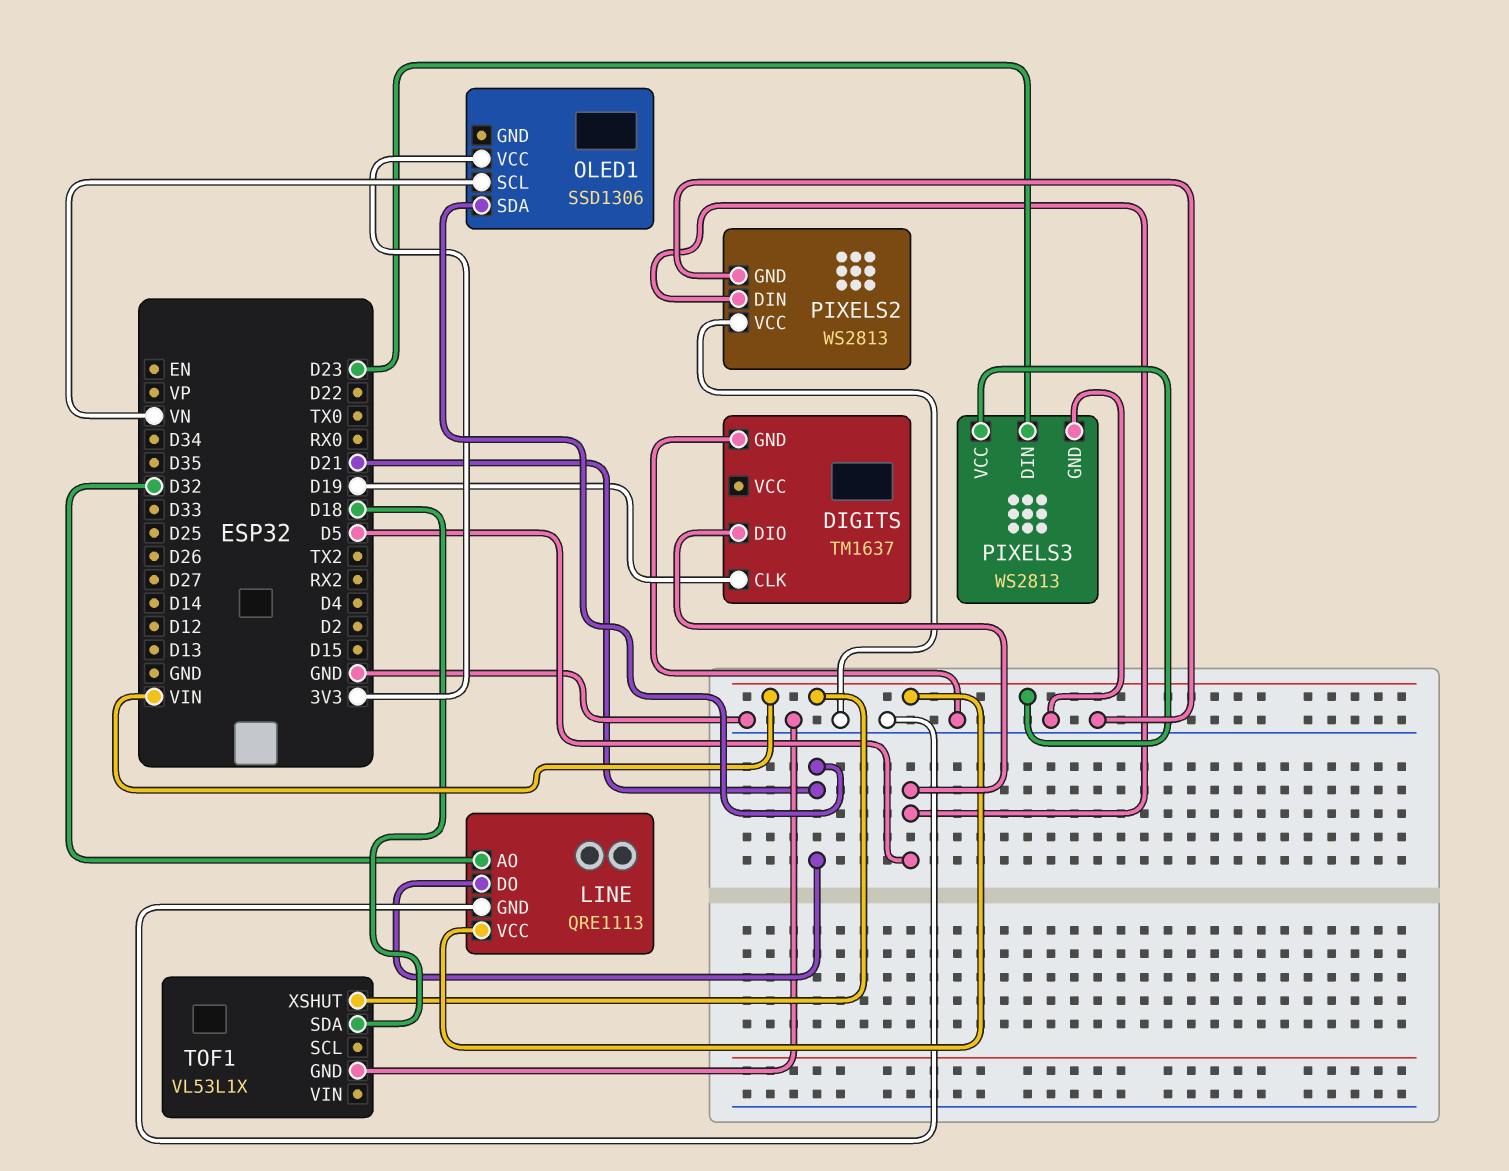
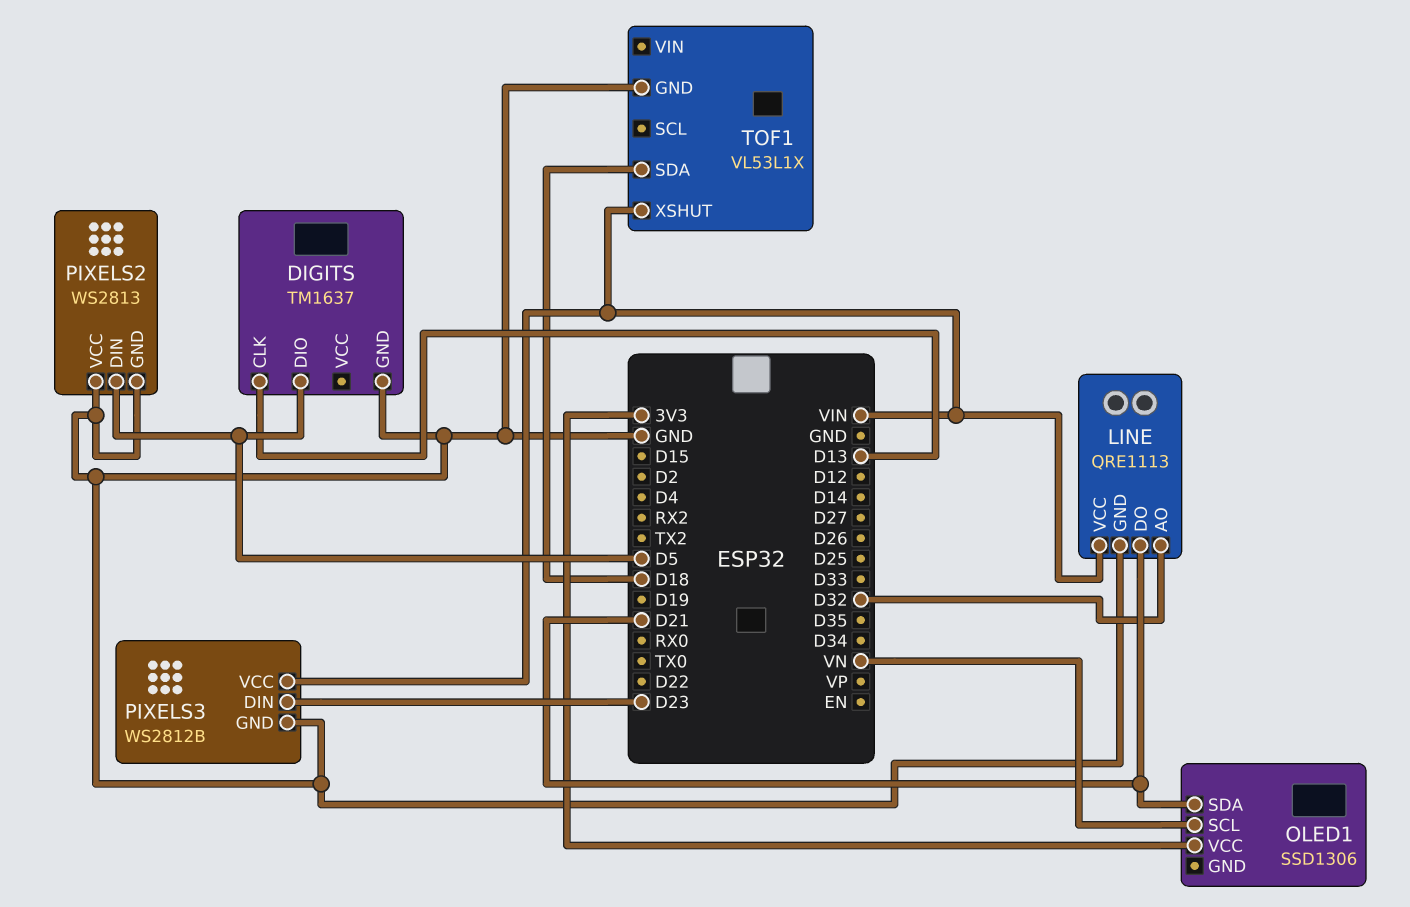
DIGITS pin CLK: D19 -> D13
PIXELS3: WS2813 -> WS2812B

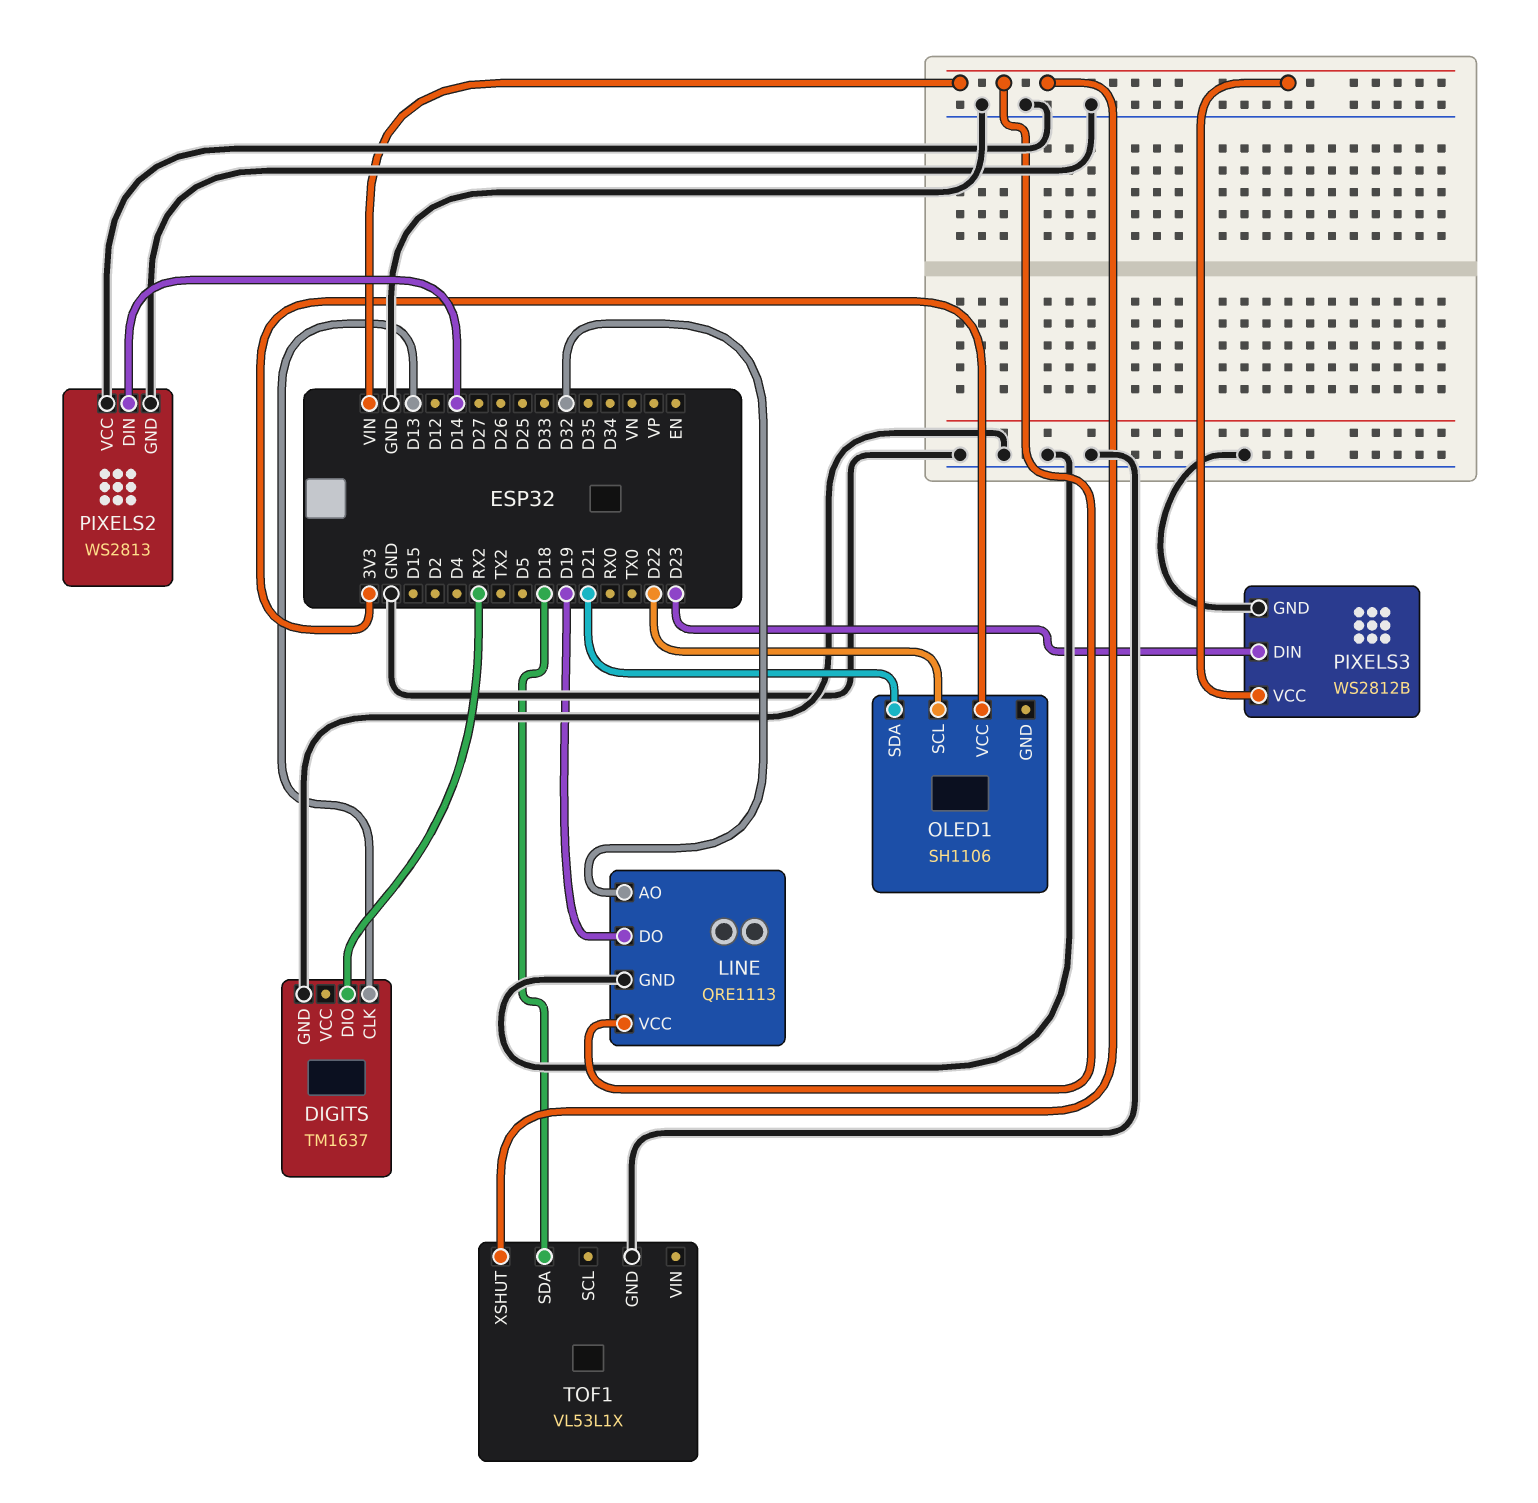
DIGITS pin DIO: D5 -> RX2
LINE pin DO: D21 -> D19
OLED1: SSD1306 -> SH1106
OLED1 pin SCL: VN -> D22
PIXELS2 pin DIN: D5 -> D14

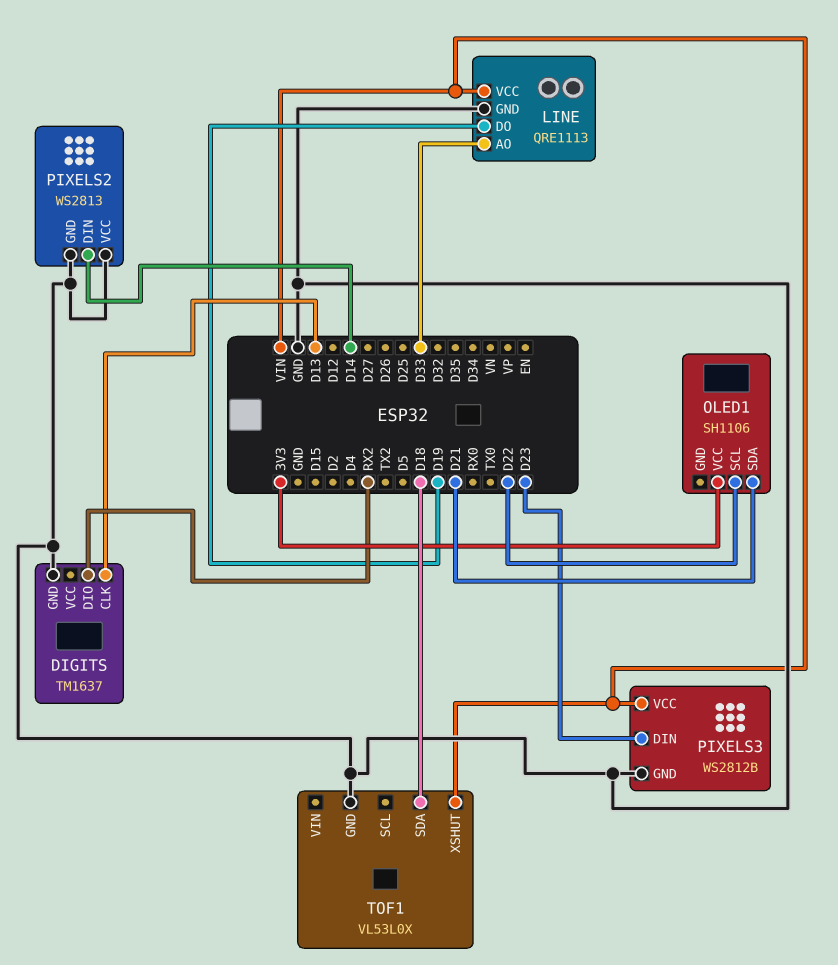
LINE pin AO: D32 -> D33
TOF1: VL53L1X -> VL53L0X

